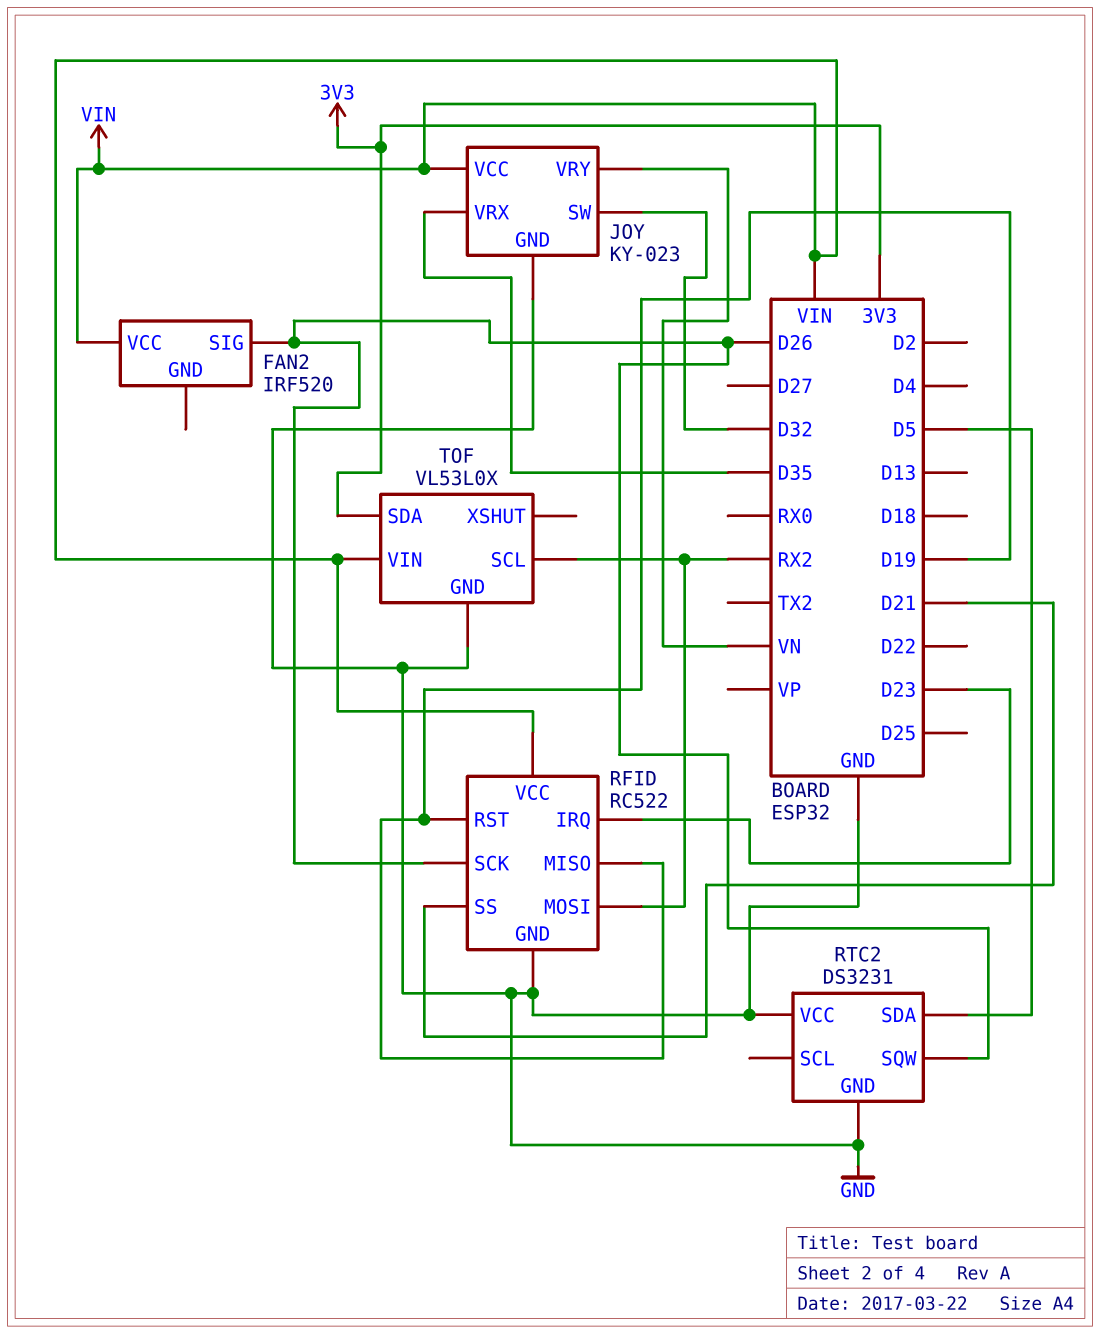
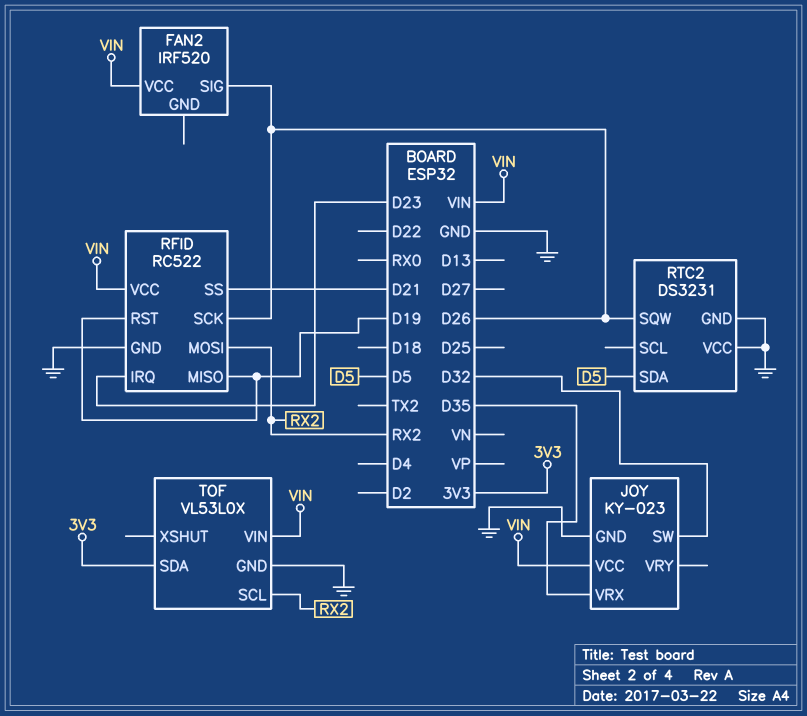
JOY pin VRY: VN -> none

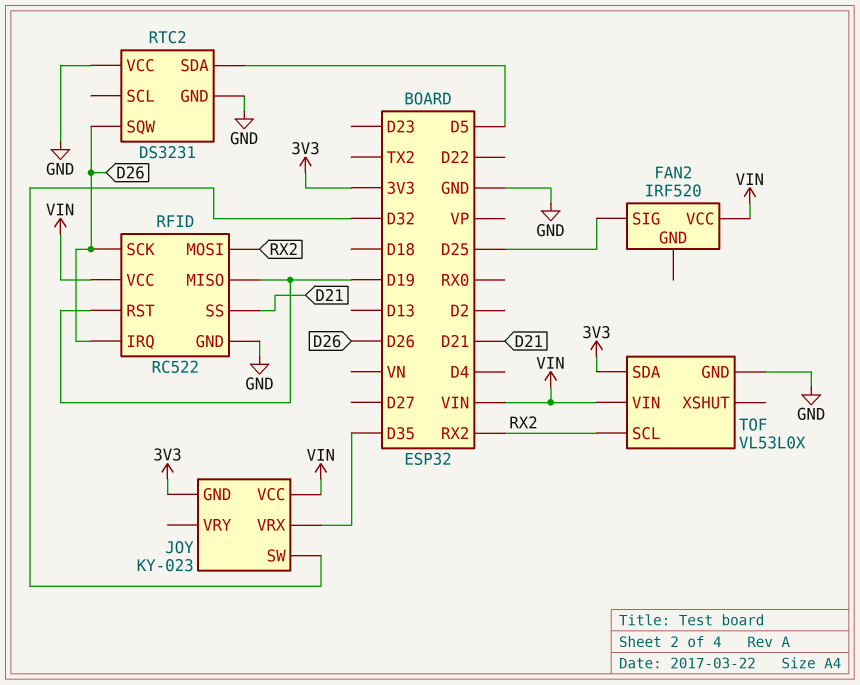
FAN2 pin SIG: D26 -> D25
JOY pin GND: GND -> 3V3
RFID pin IRQ: D23 -> D26

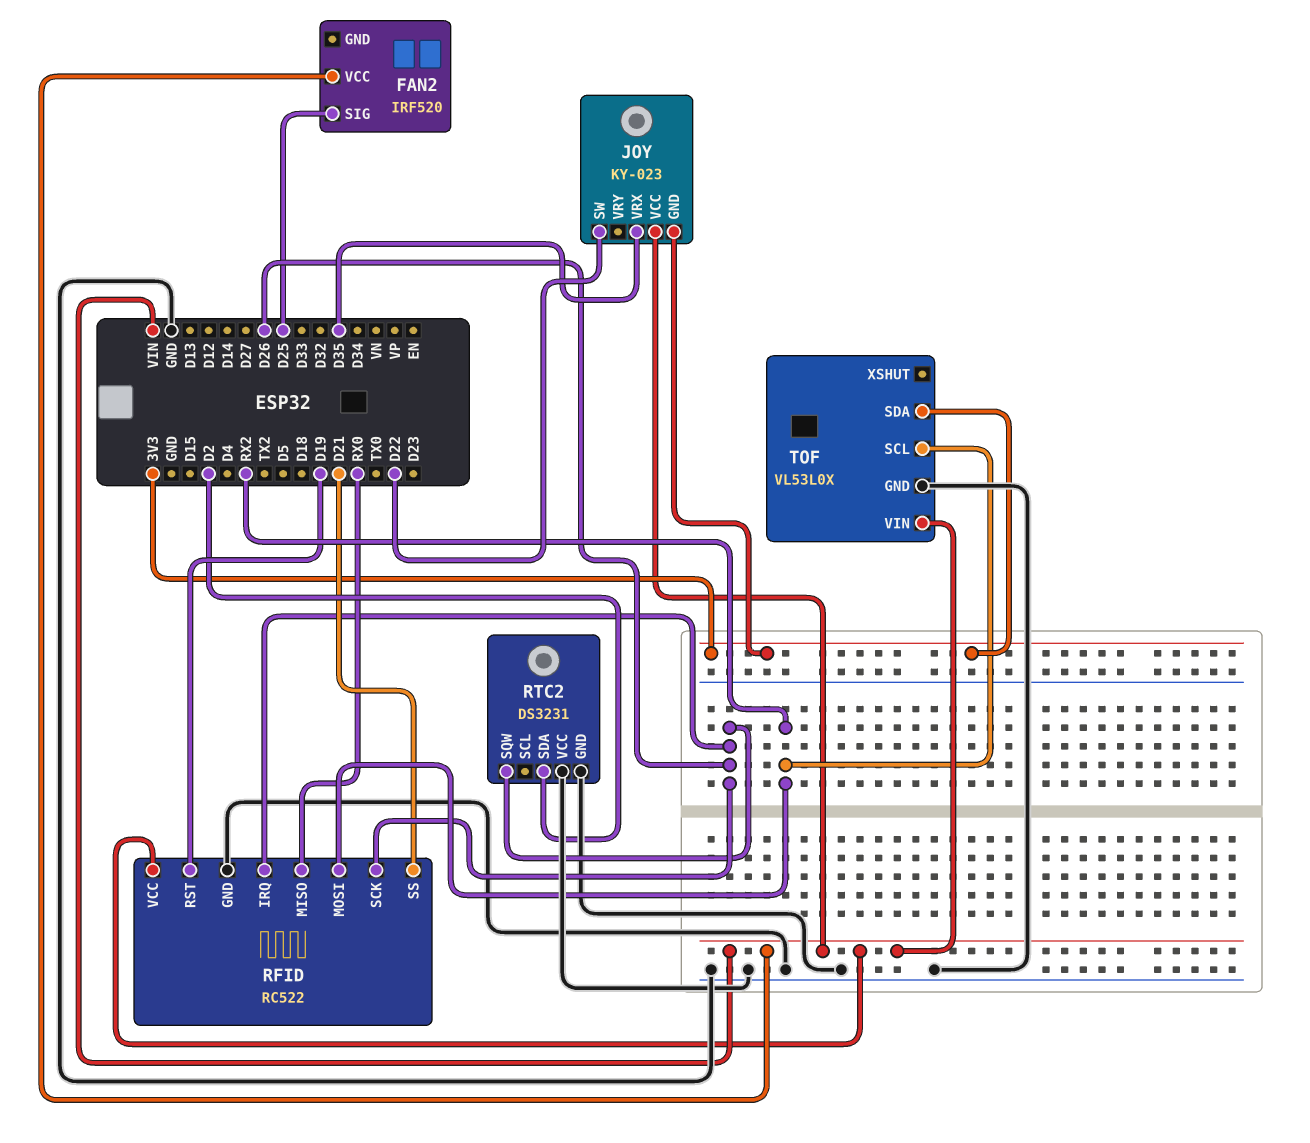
JOY pin SW: D32 -> D22
RFID pin MISO: D19 -> RX0
RTC2 pin SDA: D5 -> D2

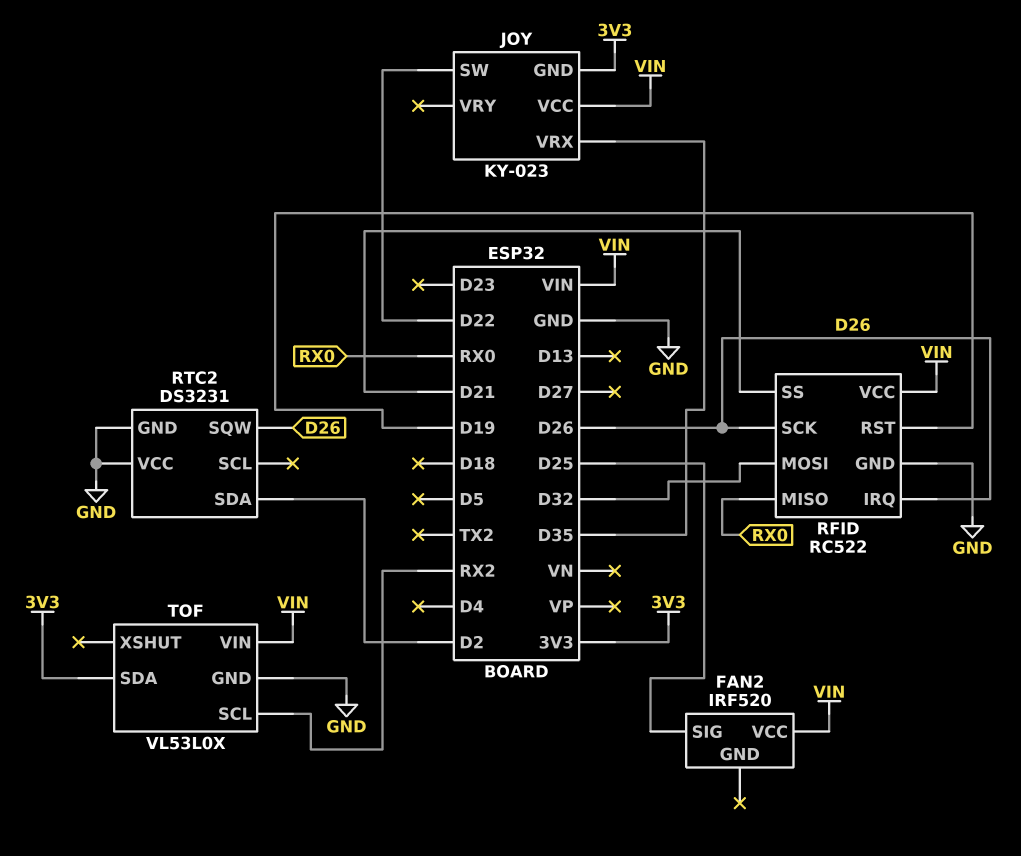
RFID pin MOSI: RX2 -> D32

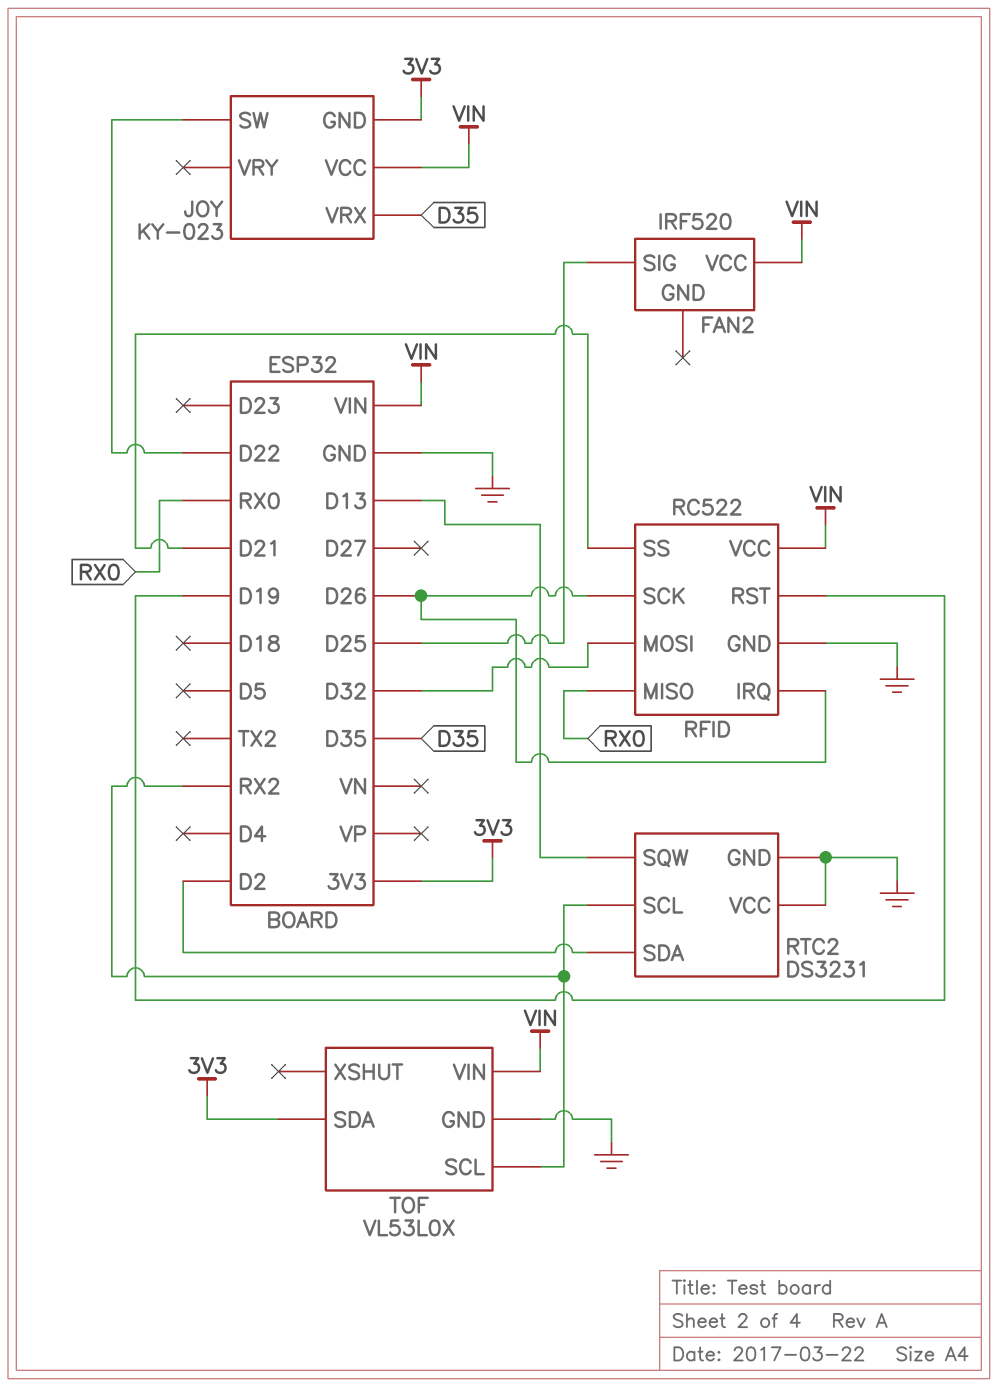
RTC2 pin SCL: none -> RX2
RTC2 pin SQW: D26 -> D13

